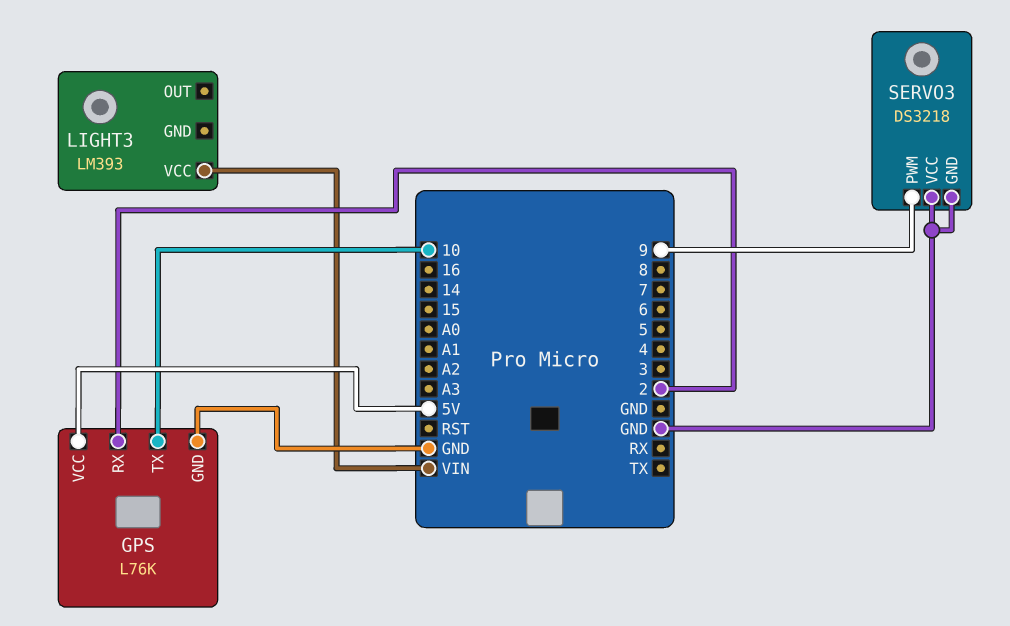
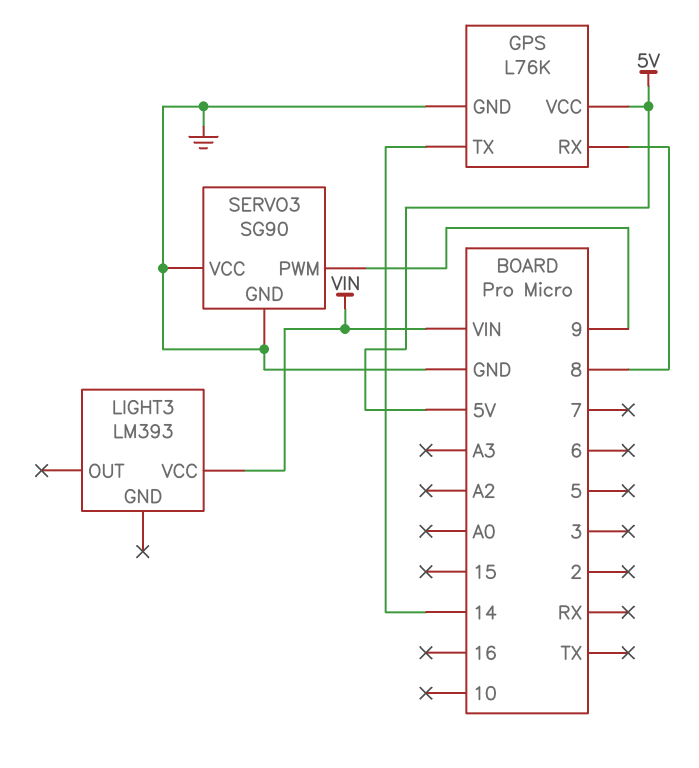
GPS pin RX: 2 -> 8
GPS pin TX: 10 -> 14
SERVO3: DS3218 -> SG90

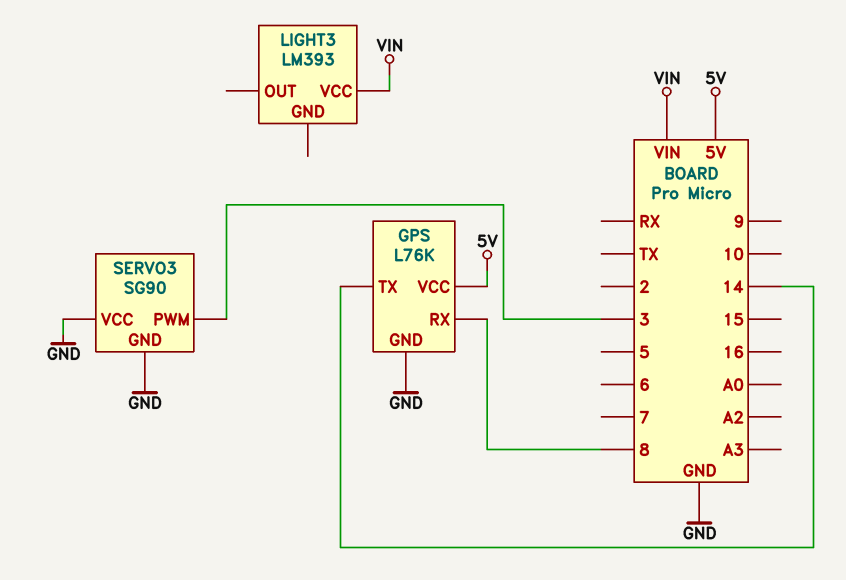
SERVO3 pin PWM: 9 -> 3

